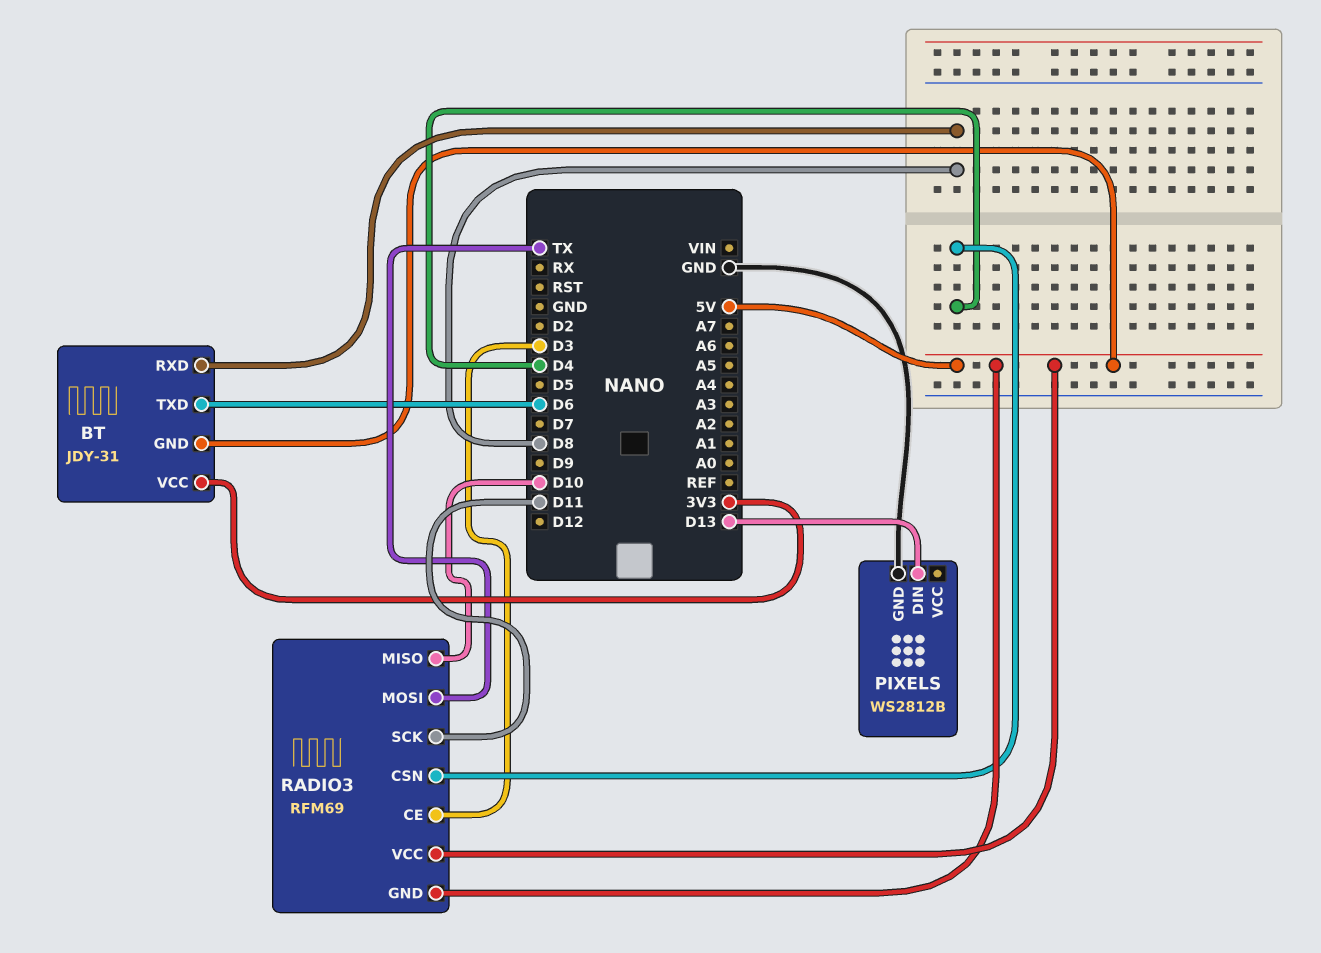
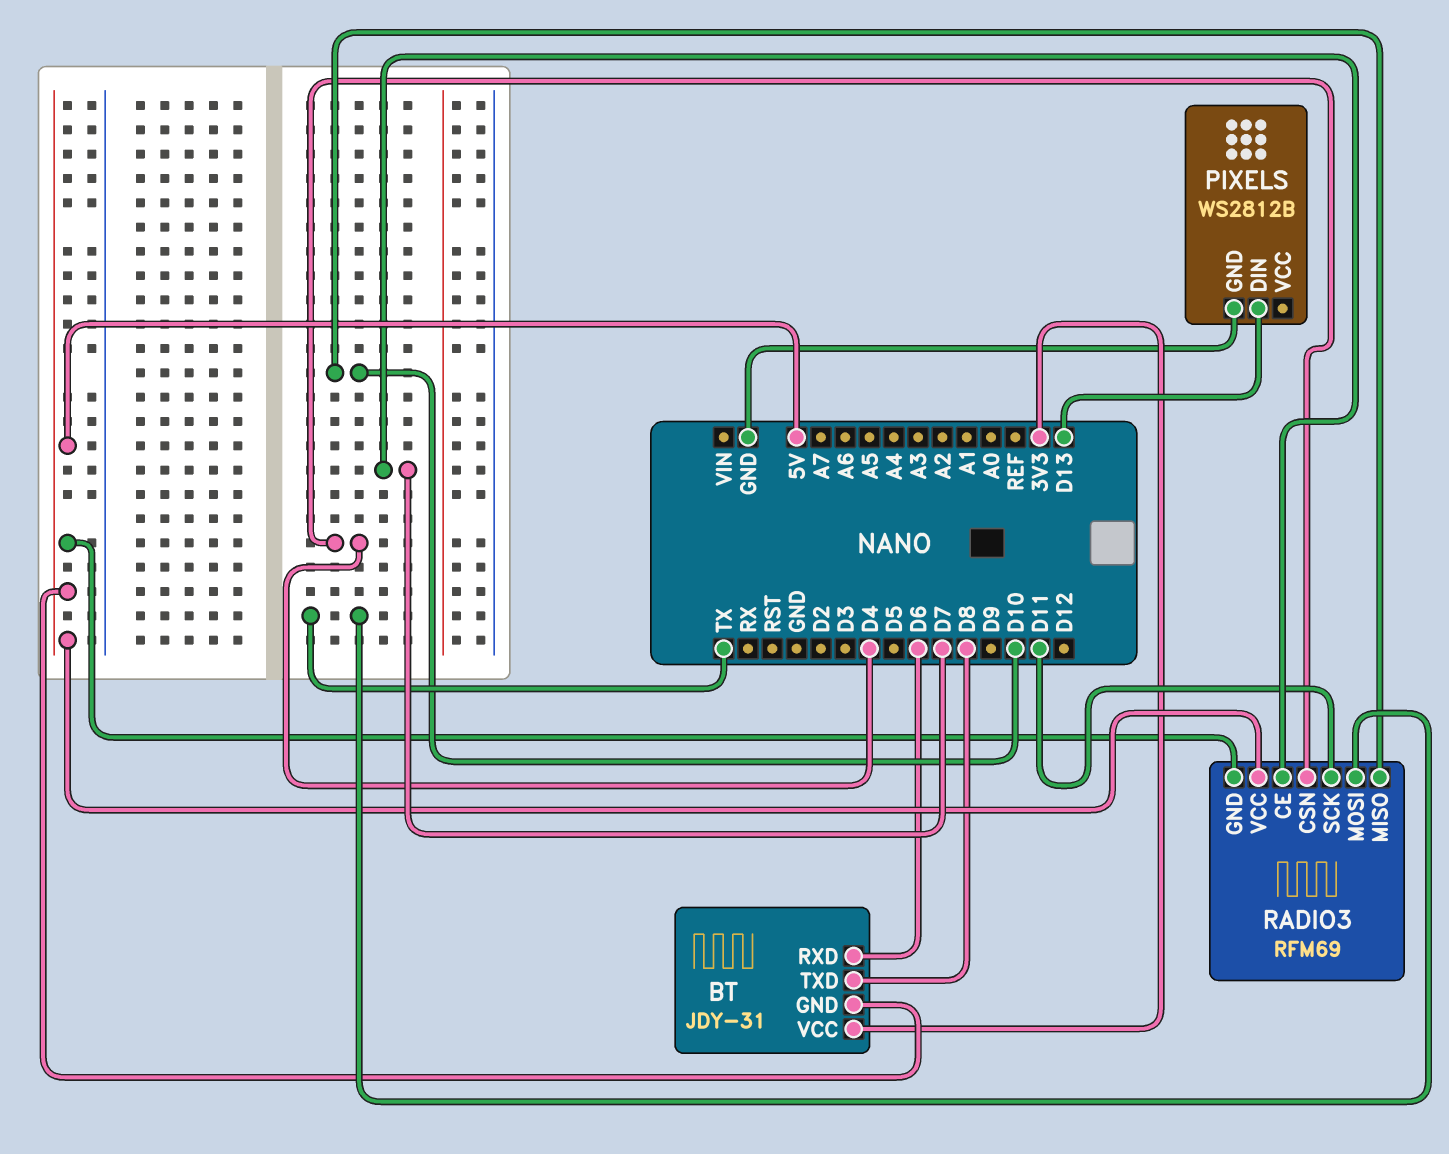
BT pin RXD: D8 -> D6
BT pin TXD: D6 -> D8
RADIO3 pin CE: D3 -> D7

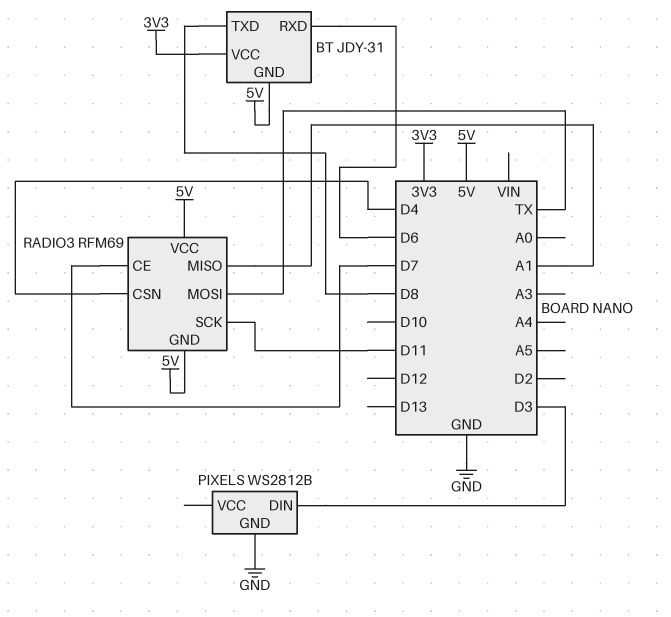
PIXELS pin DIN: D13 -> D3
RADIO3 pin MISO: D10 -> A1

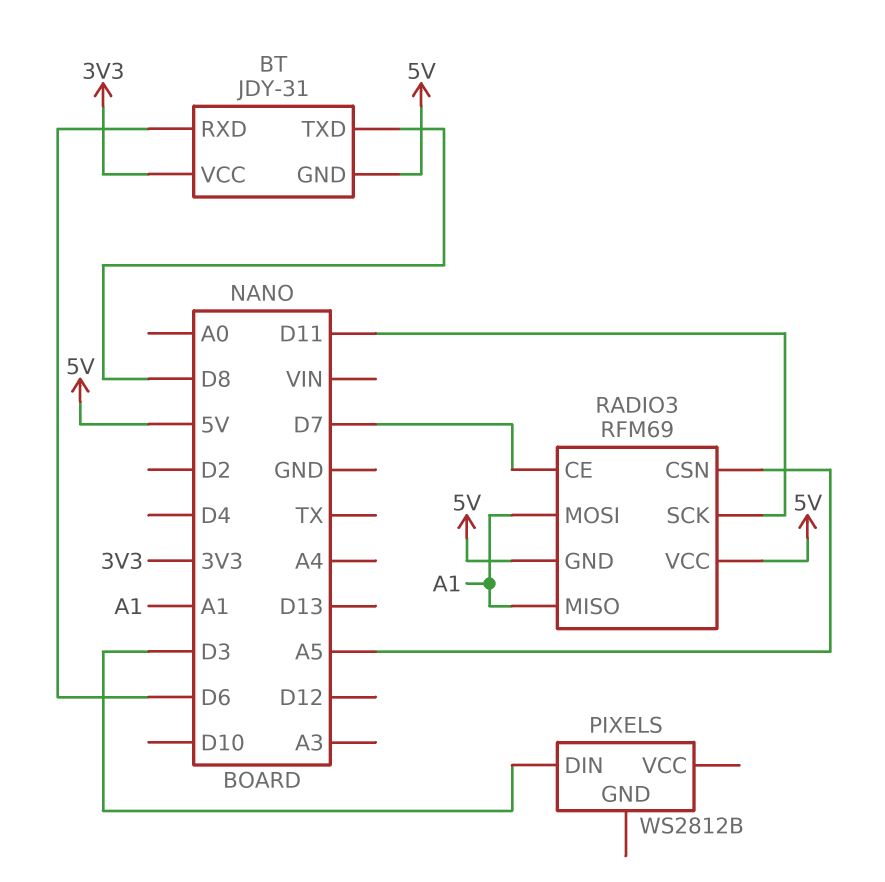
PIXELS pin GND: GND -> none
RADIO3 pin CSN: D4 -> A5
RADIO3 pin MOSI: TX -> A1

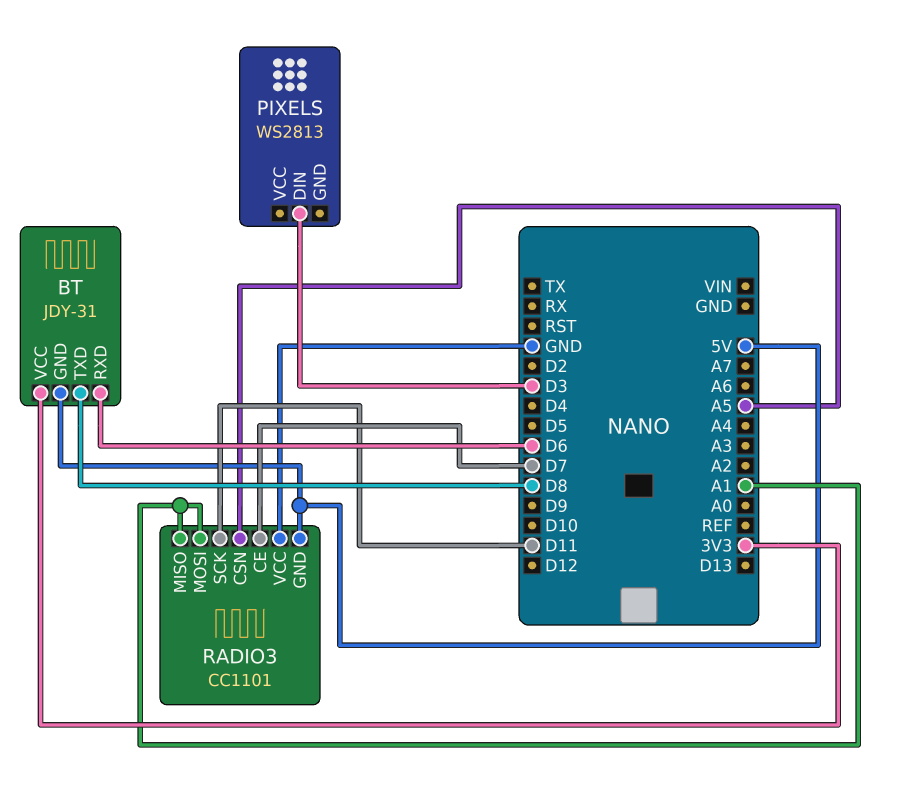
PIXELS: WS2812B -> WS2813
RADIO3: RFM69 -> CC1101
RADIO3 pin VCC: 5V -> GND

